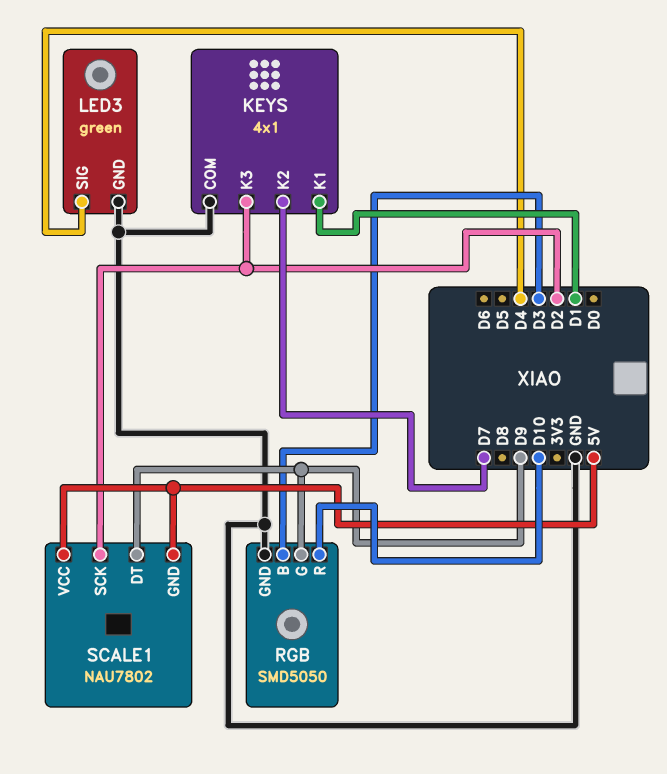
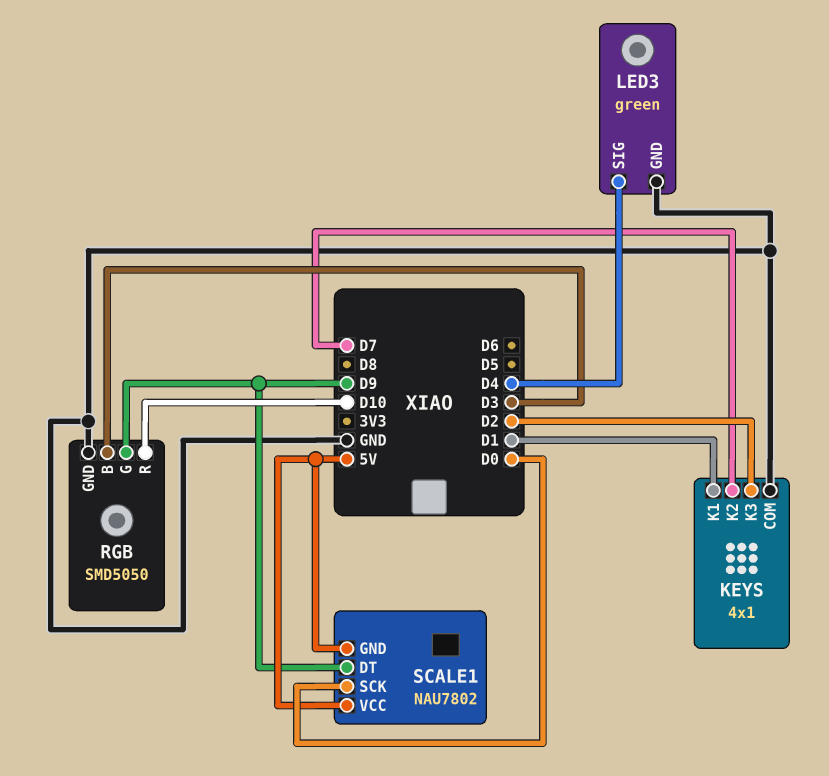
SCALE1 pin SCK: D2 -> D0

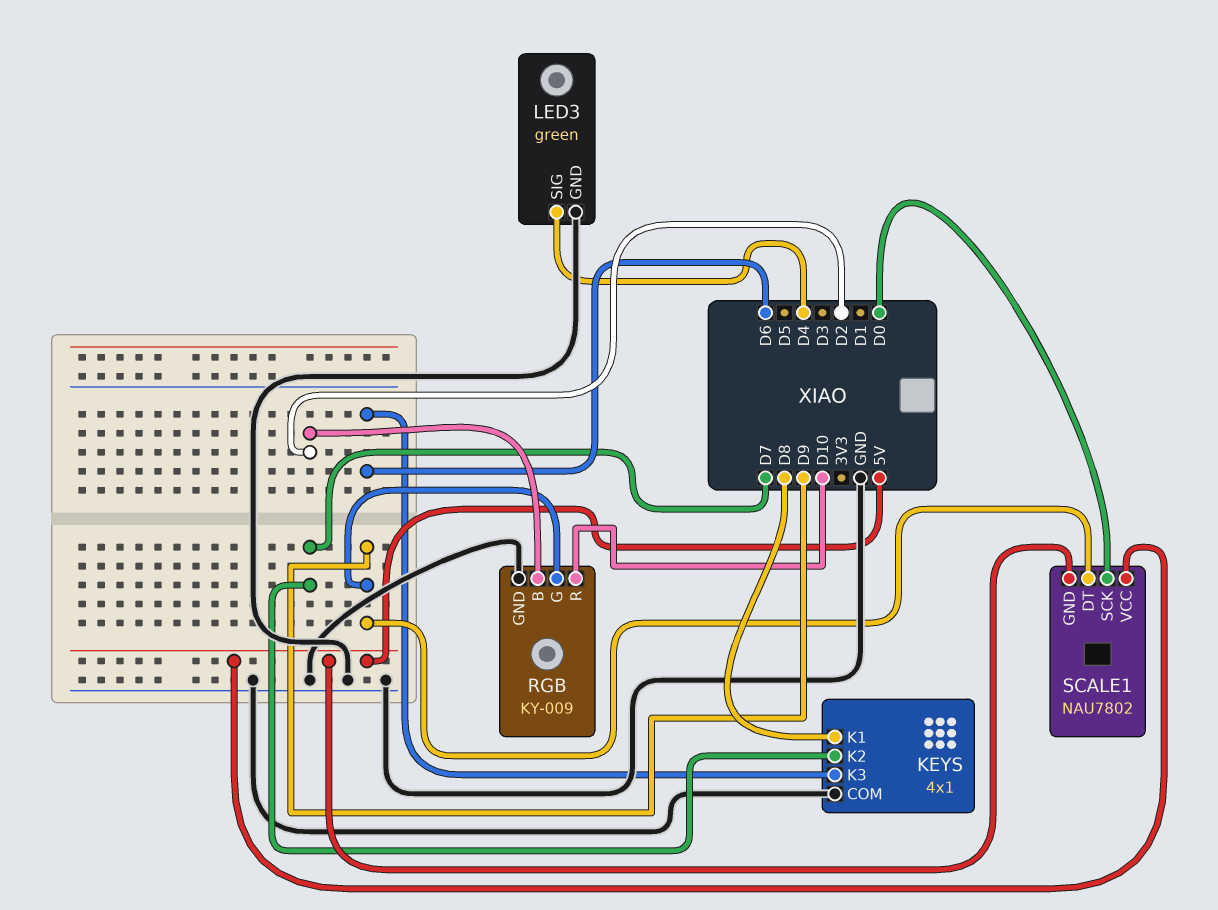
KEYS pin K1: D1 -> D8
KEYS pin K3: D2 -> D6
RGB: SMD5050 -> KY-009
RGB pin B: D3 -> D2

